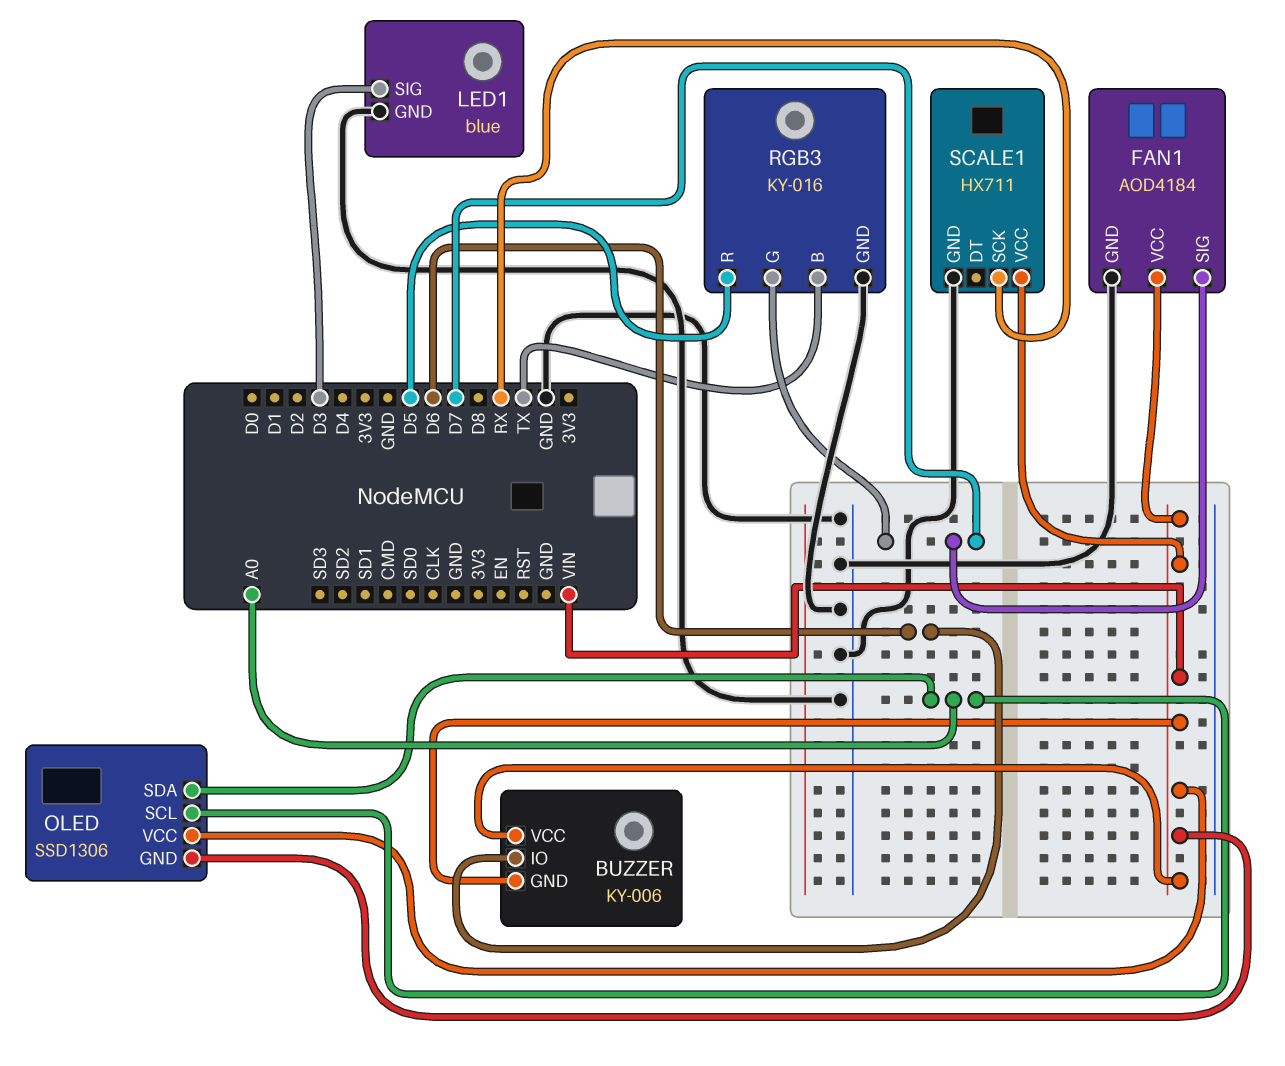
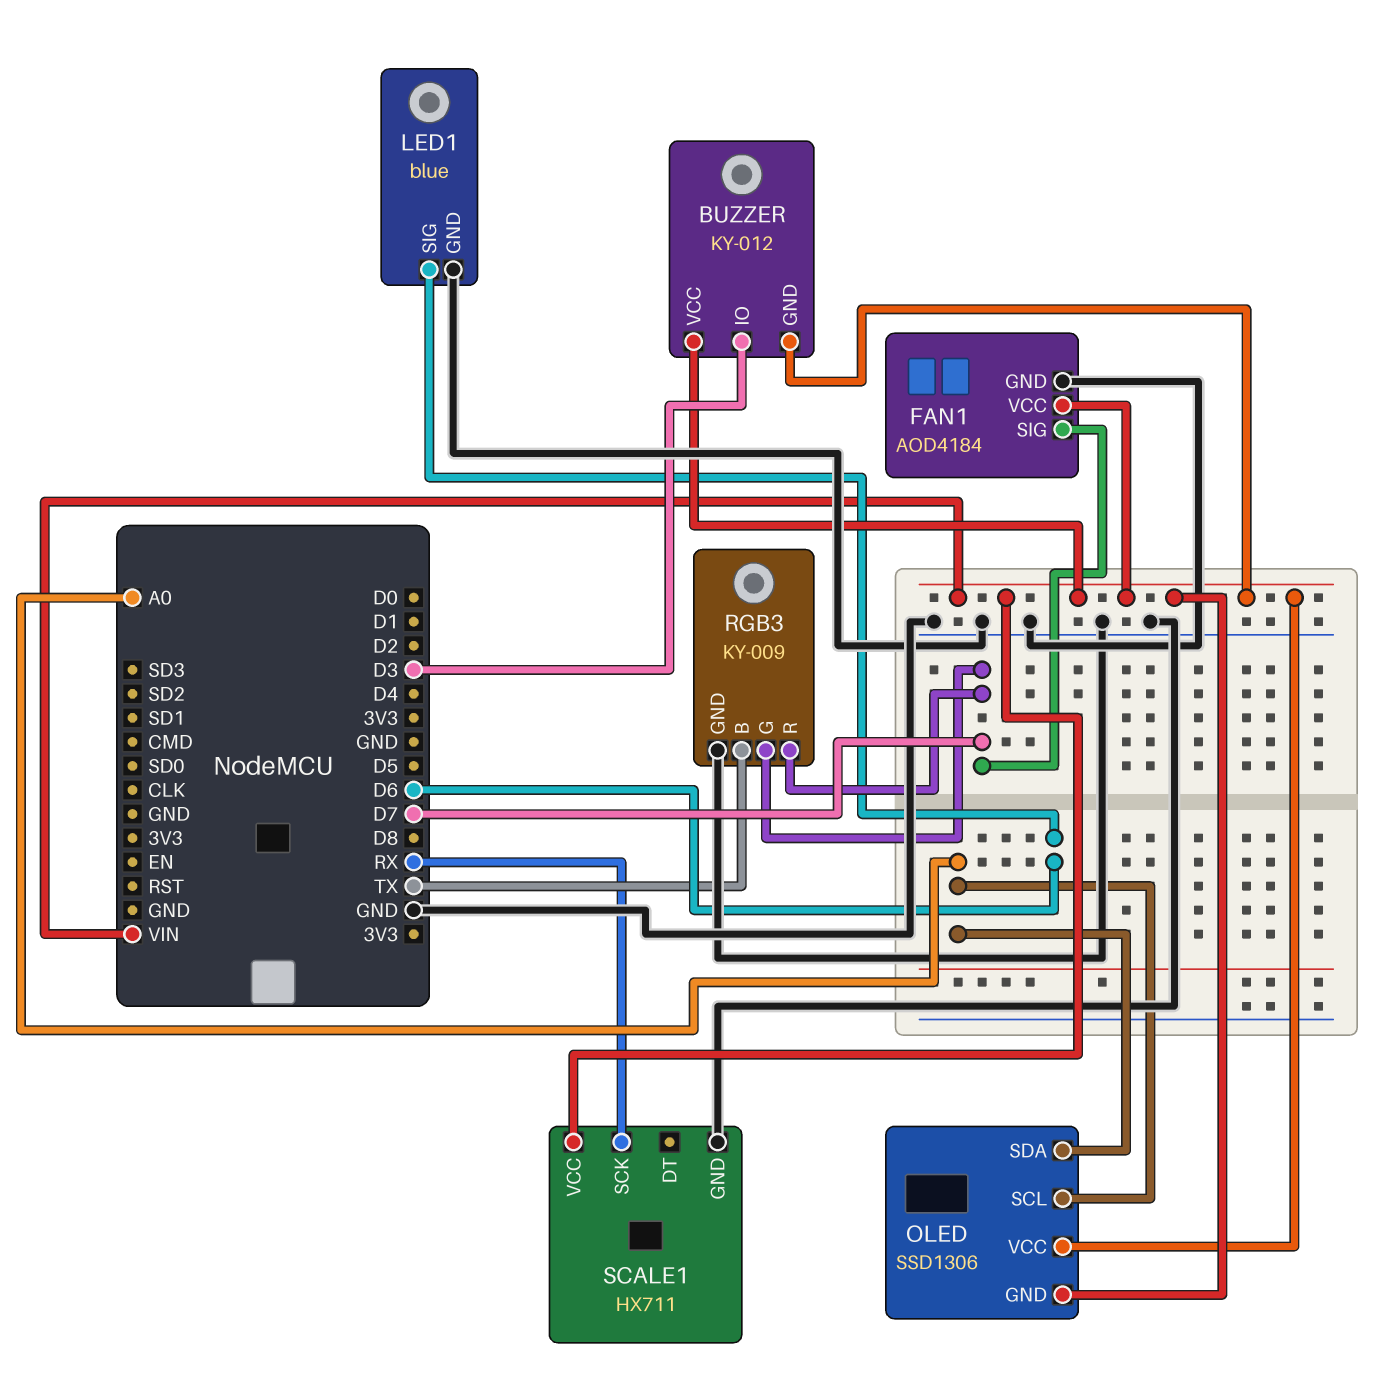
BUZZER: KY-006 -> KY-012
BUZZER pin IO: D6 -> D3
LED1 pin SIG: D3 -> D6
RGB3: KY-016 -> KY-009
RGB3 pin R: D5 -> D7

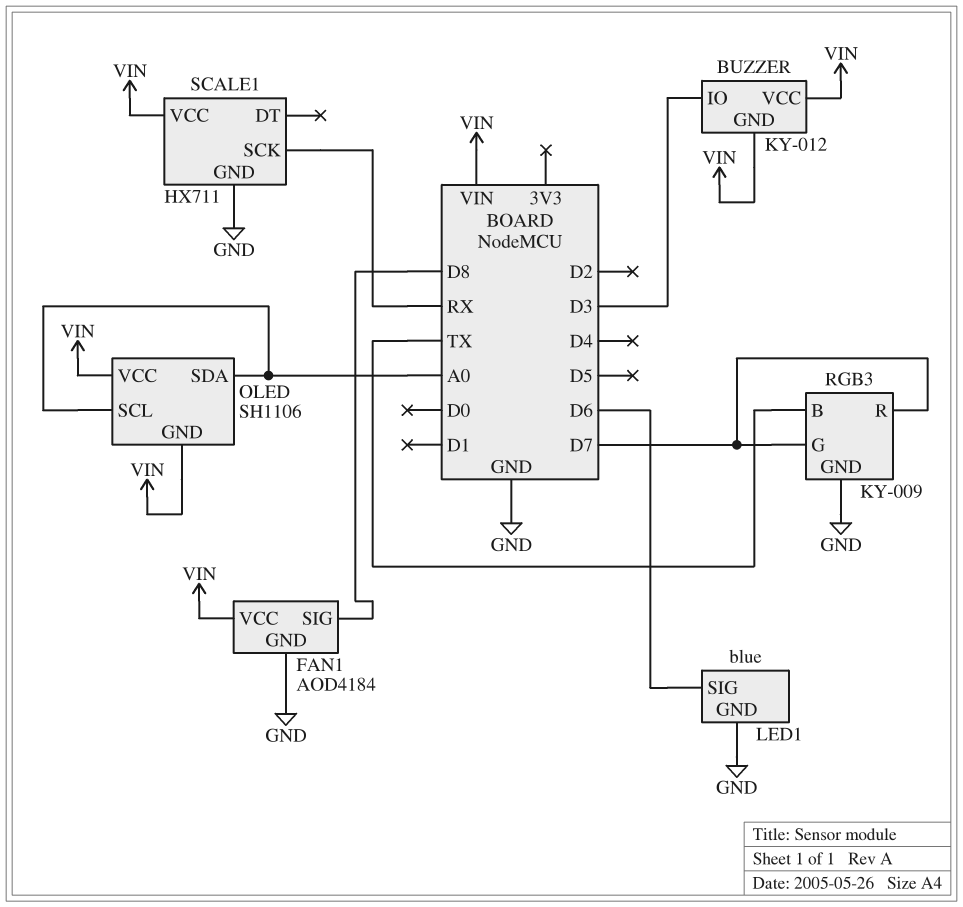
FAN1 pin SIG: D7 -> D8
OLED: SSD1306 -> SH1106

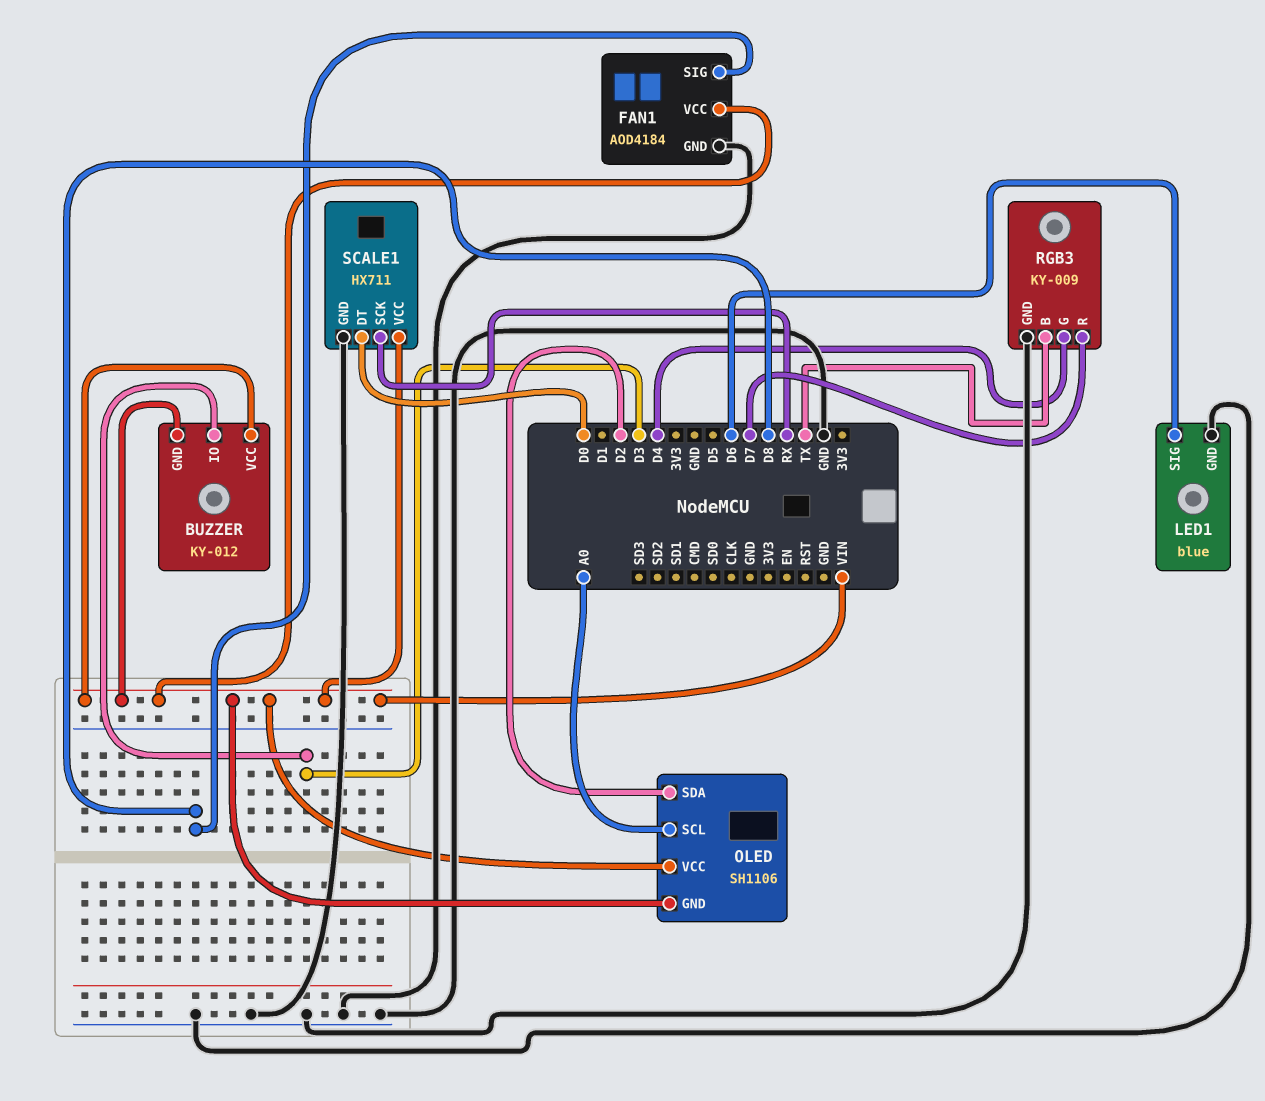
OLED pin SDA: A0 -> D2
RGB3 pin G: D7 -> D4
SCALE1 pin DT: none -> D0

